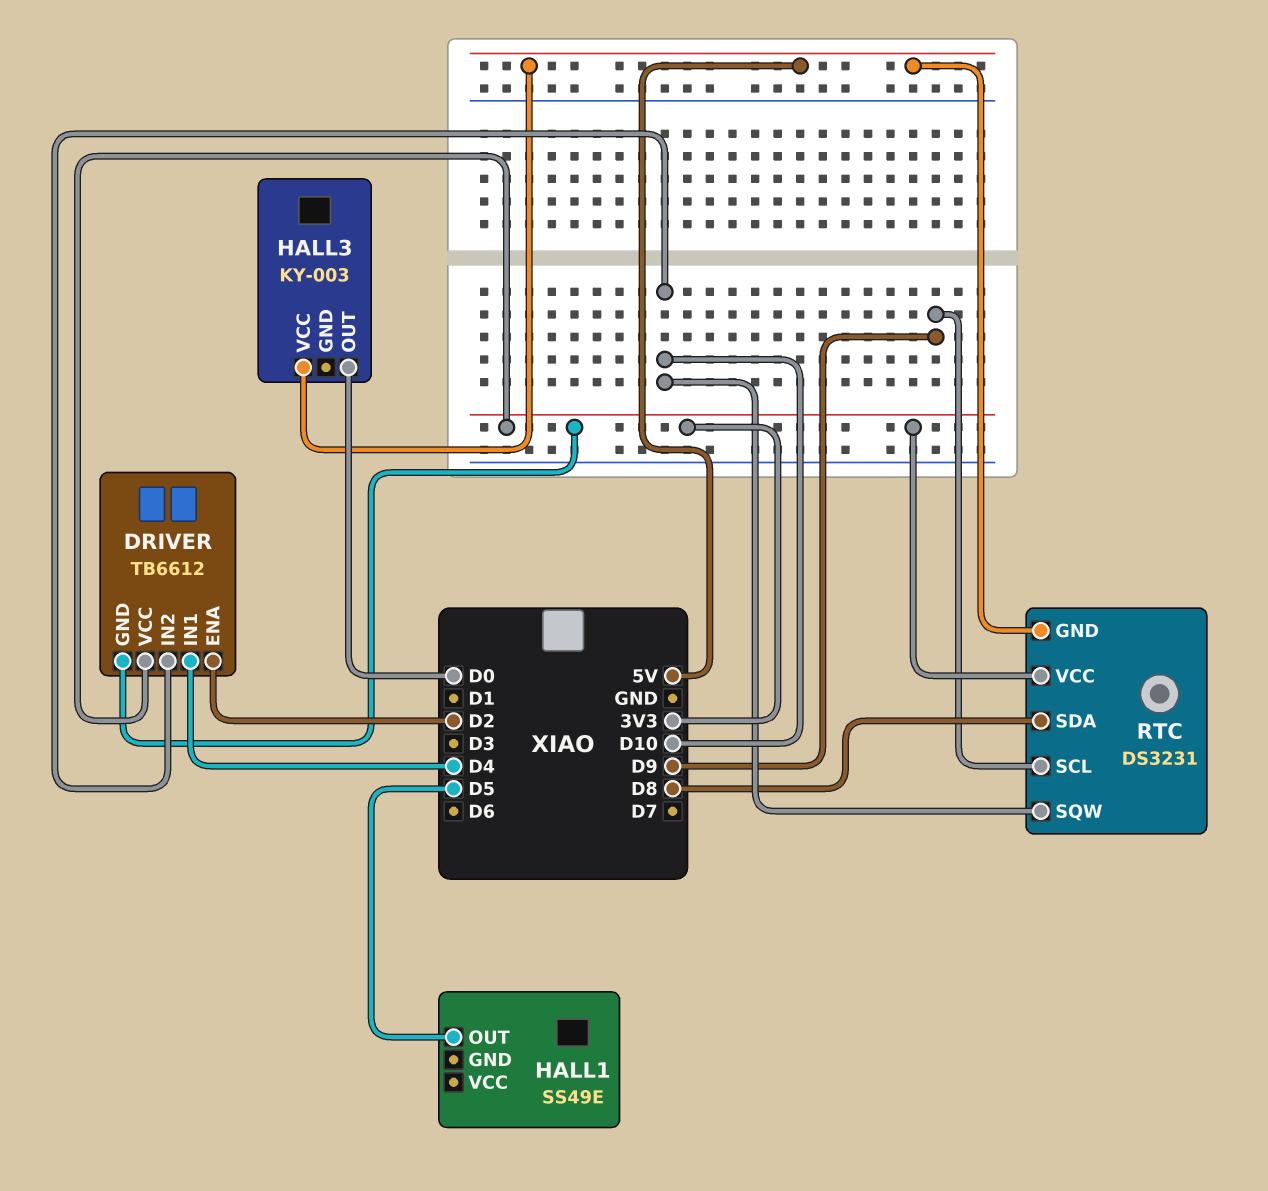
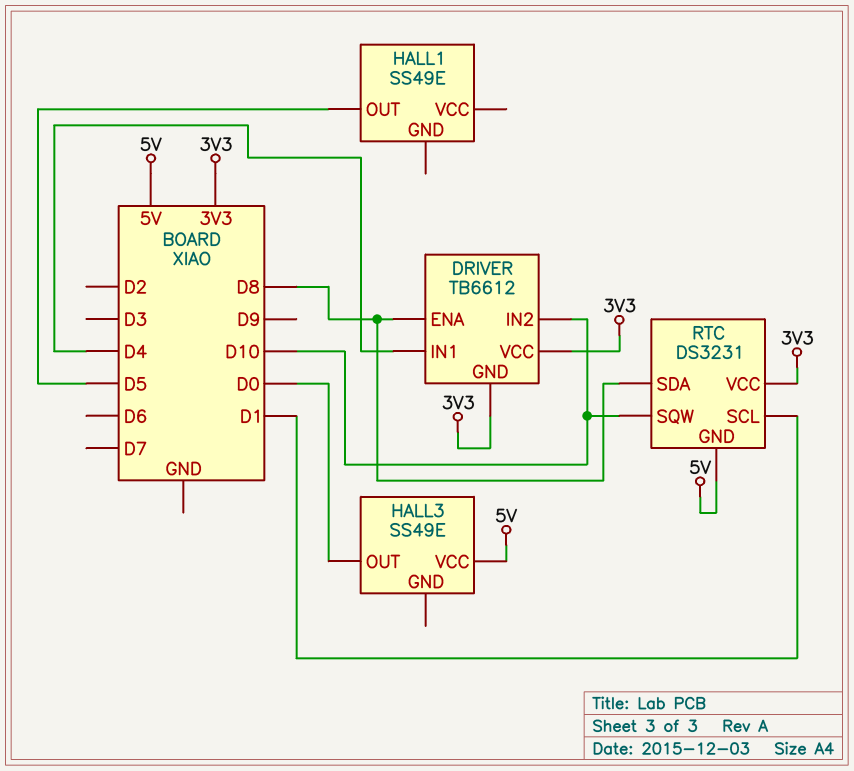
DRIVER pin ENA: D2 -> D8
HALL3: KY-003 -> SS49E
RTC pin SCL: D9 -> D1

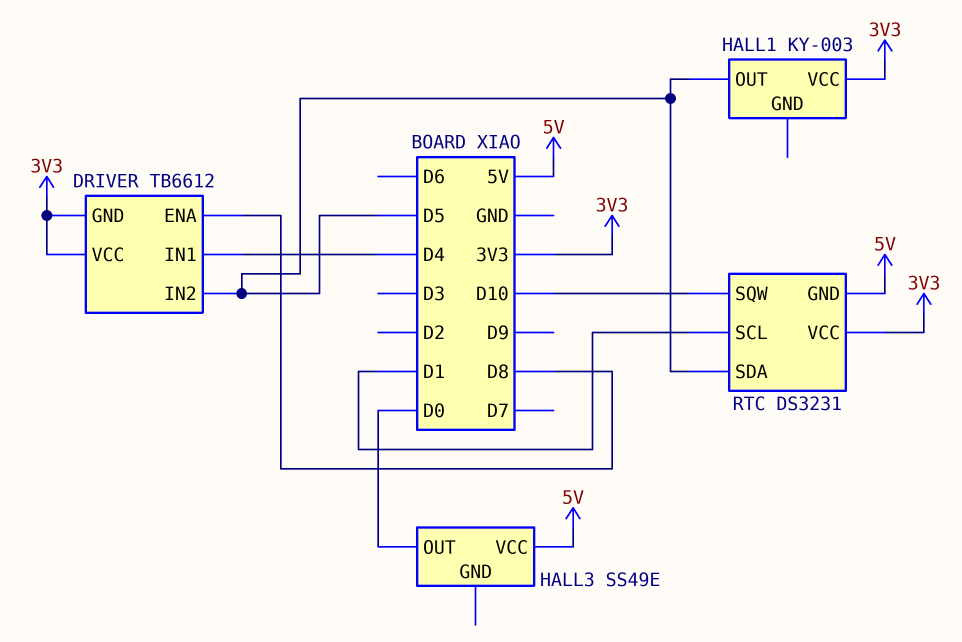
DRIVER pin IN2: D10 -> D5
HALL1: SS49E -> KY-003
HALL1 pin VCC: none -> 3V3
RTC pin SDA: D8 -> D5

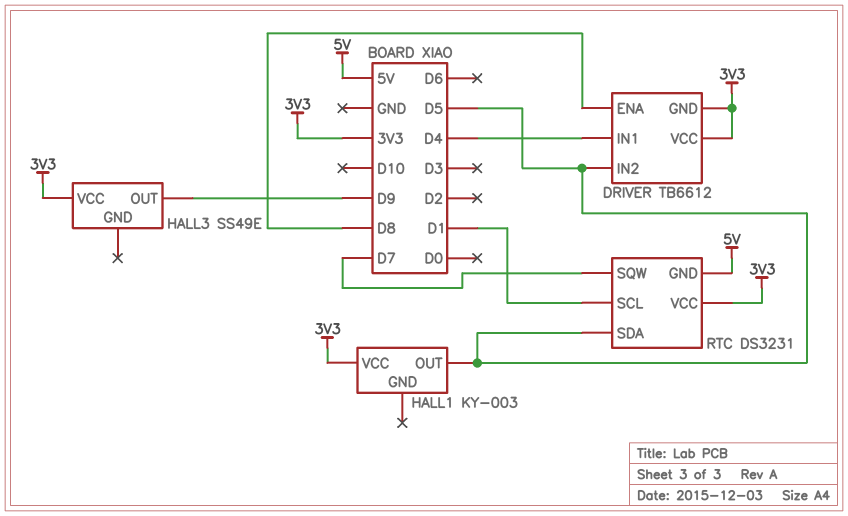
HALL3 pin OUT: D0 -> D9
HALL3 pin VCC: 5V -> 3V3
RTC pin SQW: D10 -> D7

